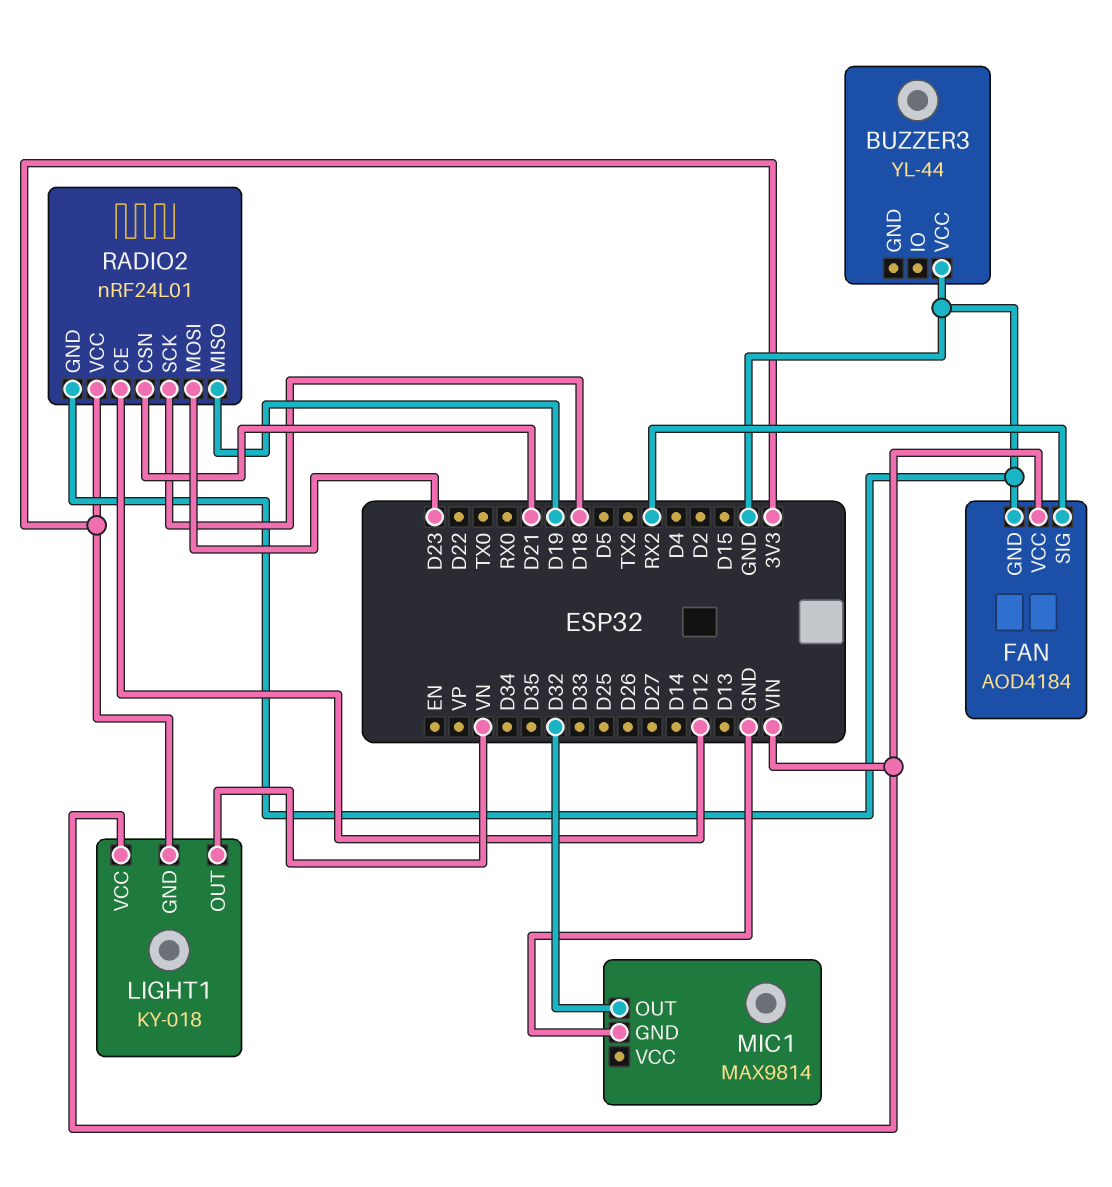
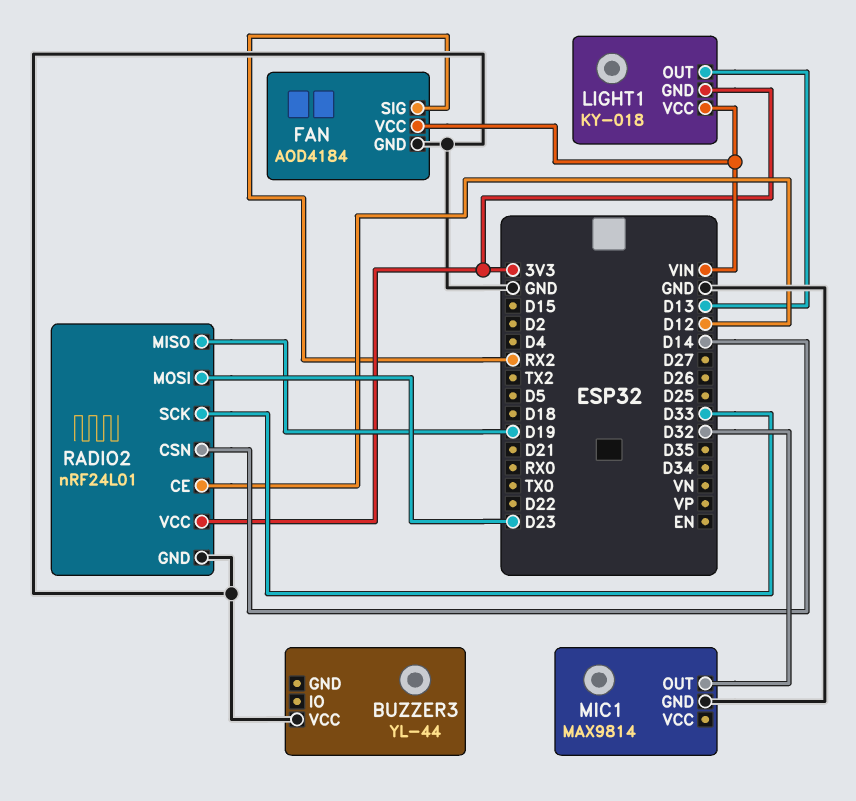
LIGHT1 pin OUT: VN -> D13
RADIO2 pin CSN: D21 -> D14
RADIO2 pin SCK: D18 -> D33

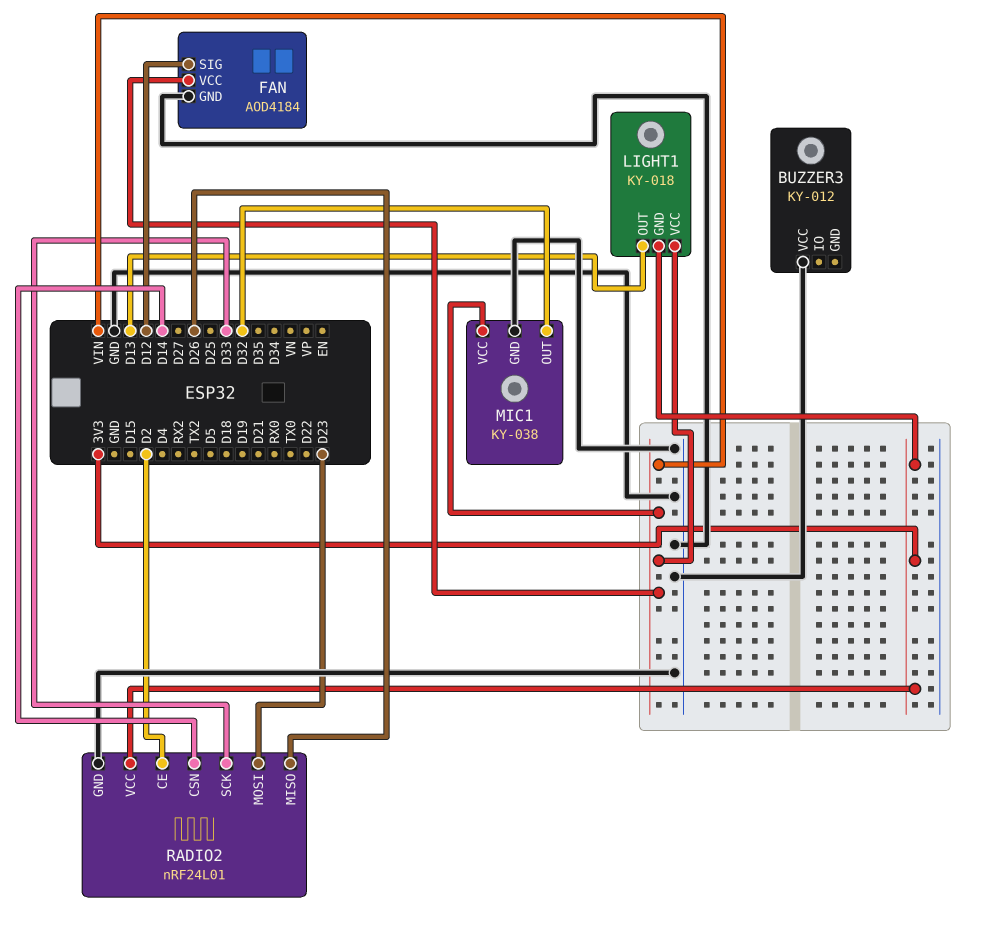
BUZZER3: YL-44 -> KY-012
FAN pin SIG: RX2 -> D12
MIC1: MAX9814 -> KY-038
MIC1 pin VCC: none -> VIN
RADIO2 pin CE: D12 -> D2
RADIO2 pin MISO: D19 -> D26

